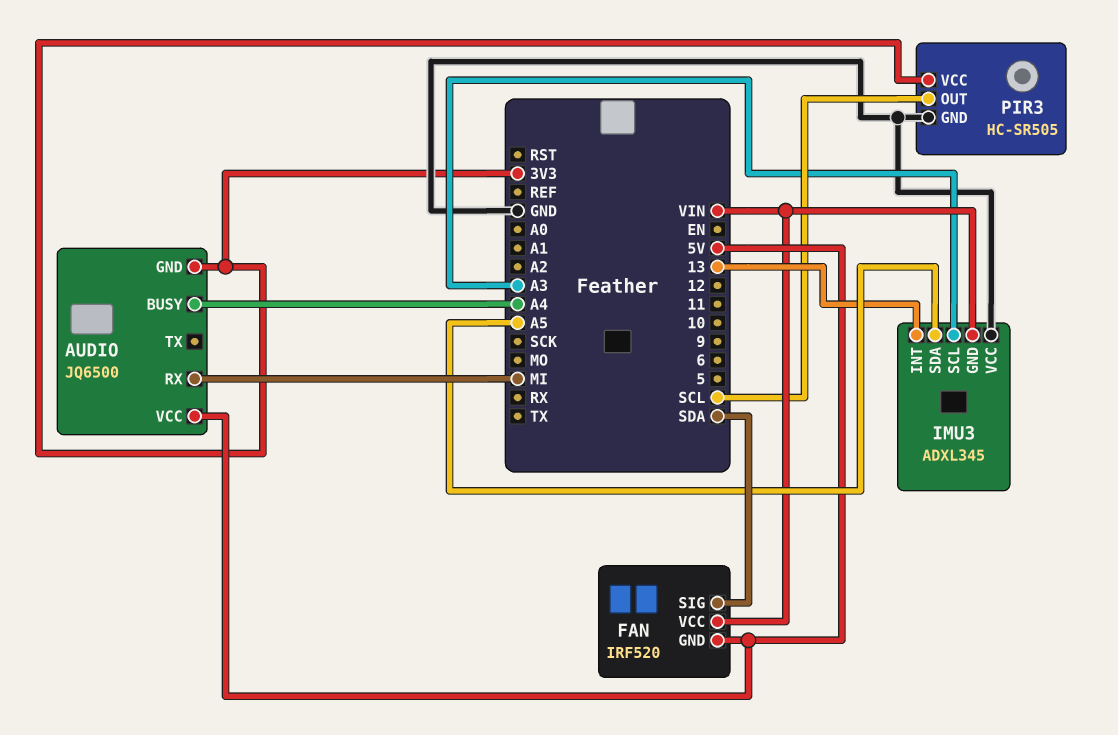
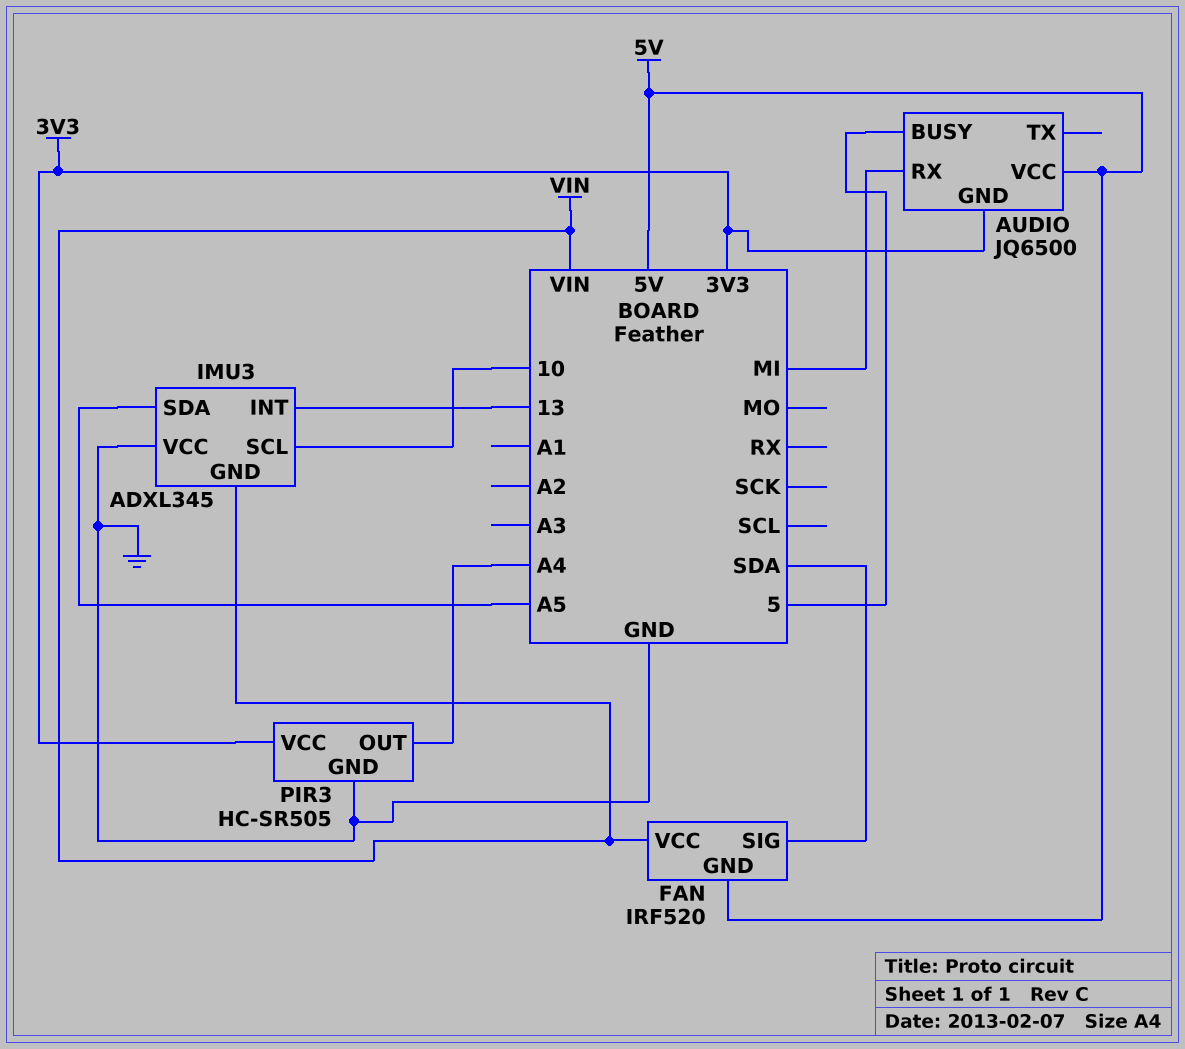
AUDIO pin BUSY: A4 -> 5
IMU3 pin SCL: A3 -> 10
PIR3 pin OUT: SCL -> A4

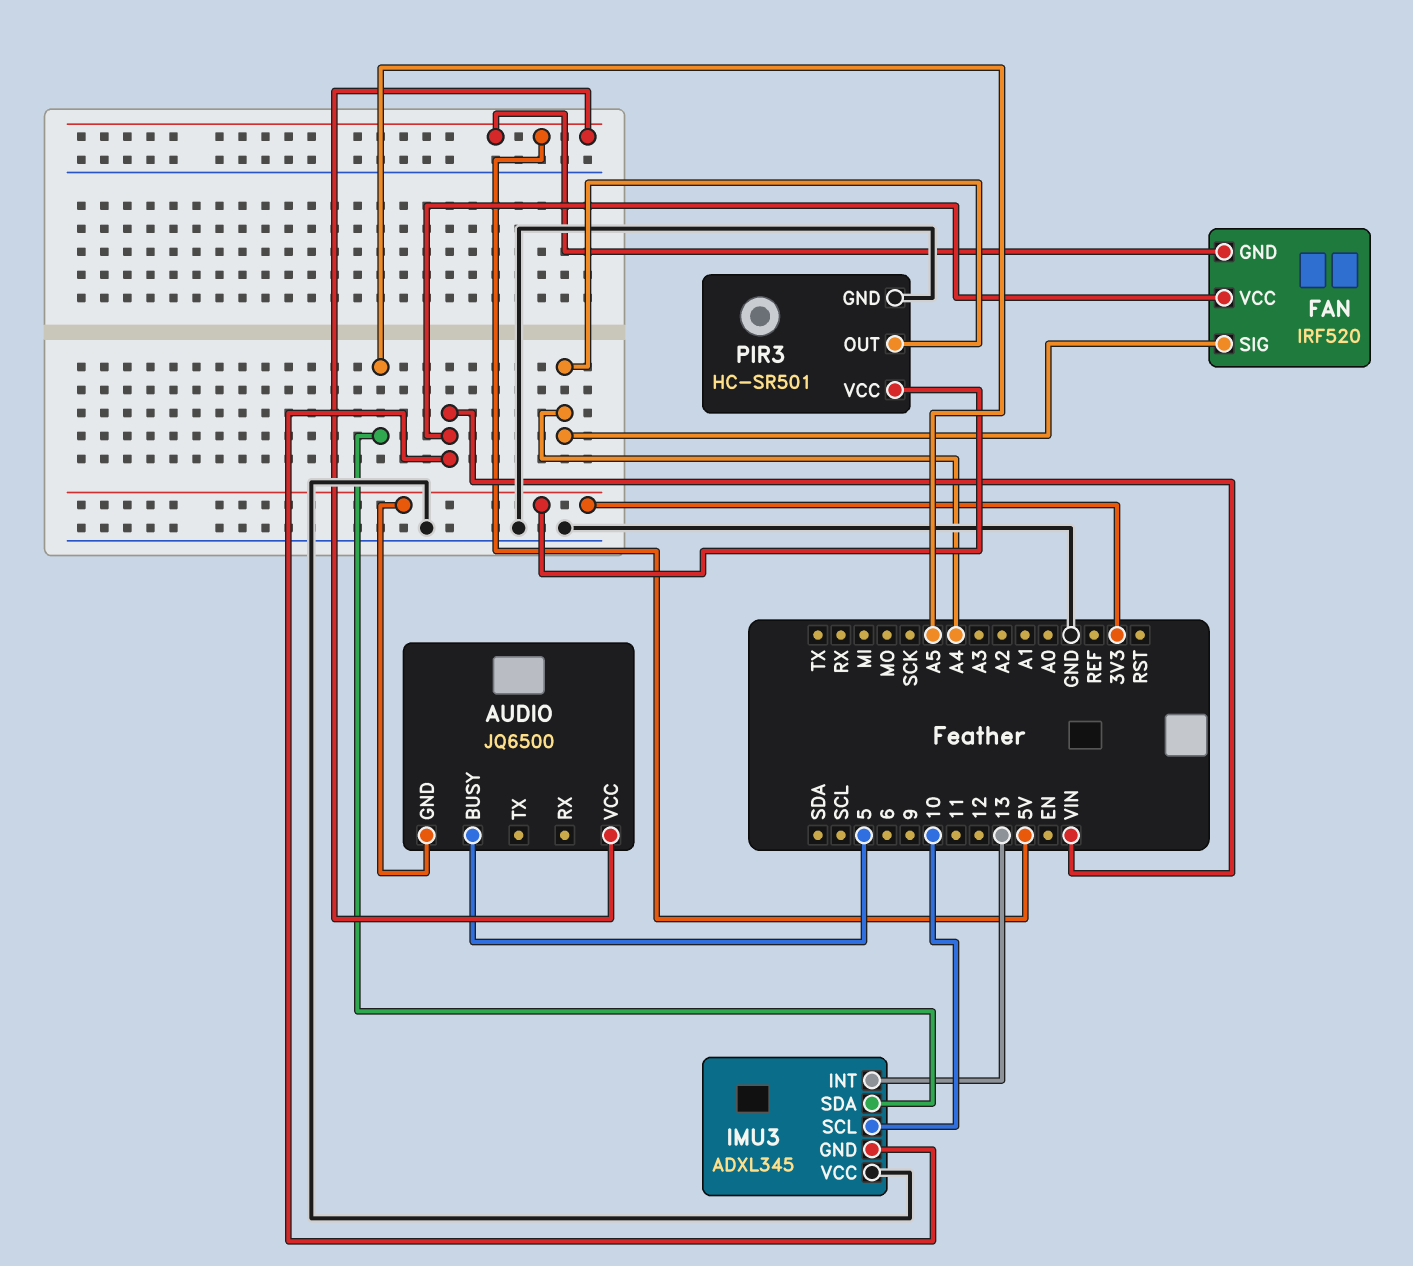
AUDIO pin RX: MI -> none
FAN pin SIG: SDA -> A4
PIR3: HC-SR505 -> HC-SR501

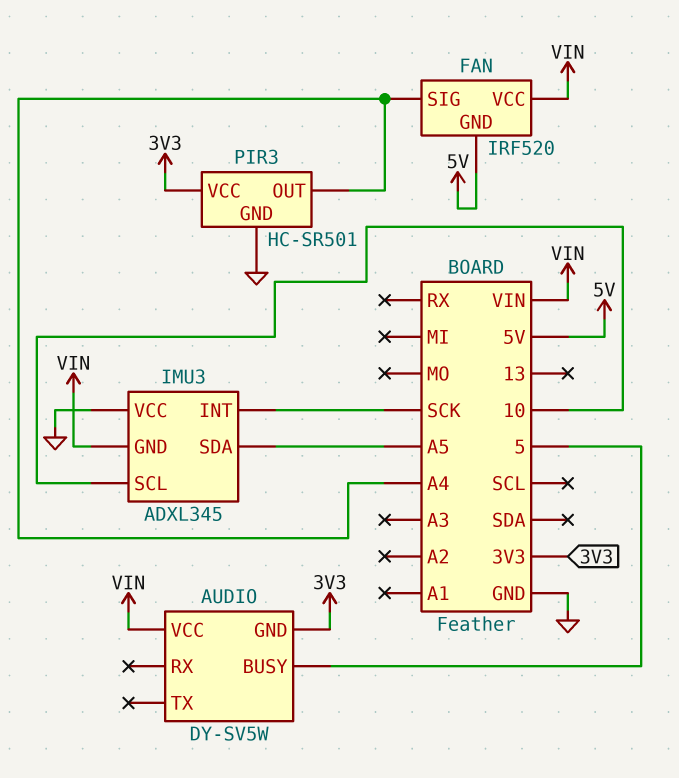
AUDIO: JQ6500 -> DY-SV5W
AUDIO pin VCC: 5V -> VIN
IMU3 pin INT: 13 -> SCK

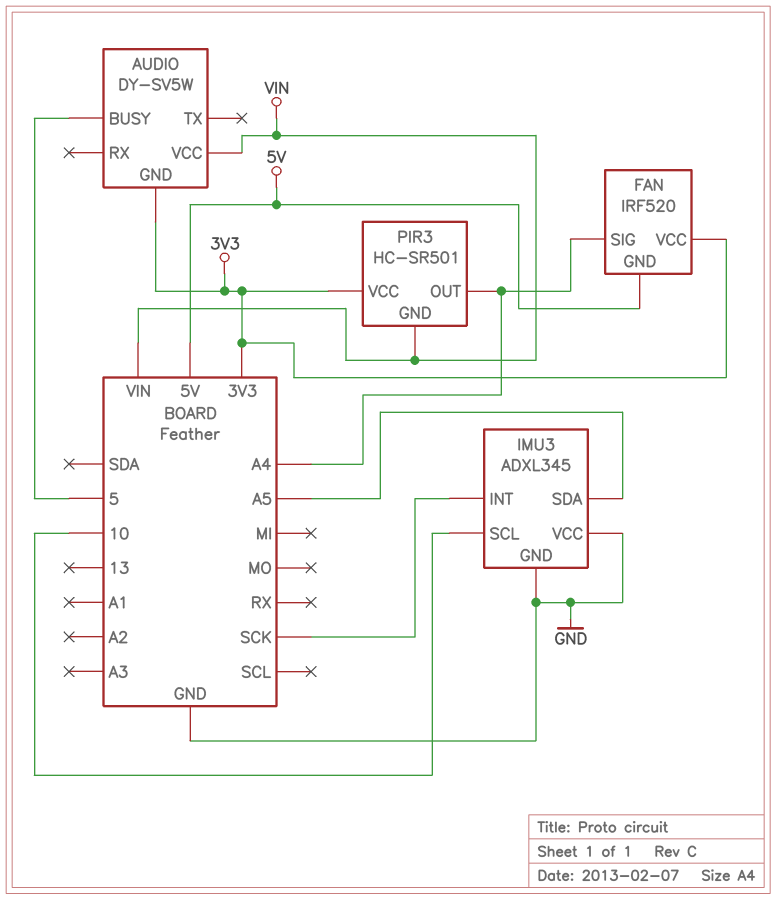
FAN pin VCC: VIN -> 3V3
IMU3 pin GND: VIN -> GND
PIR3 pin GND: GND -> VIN

